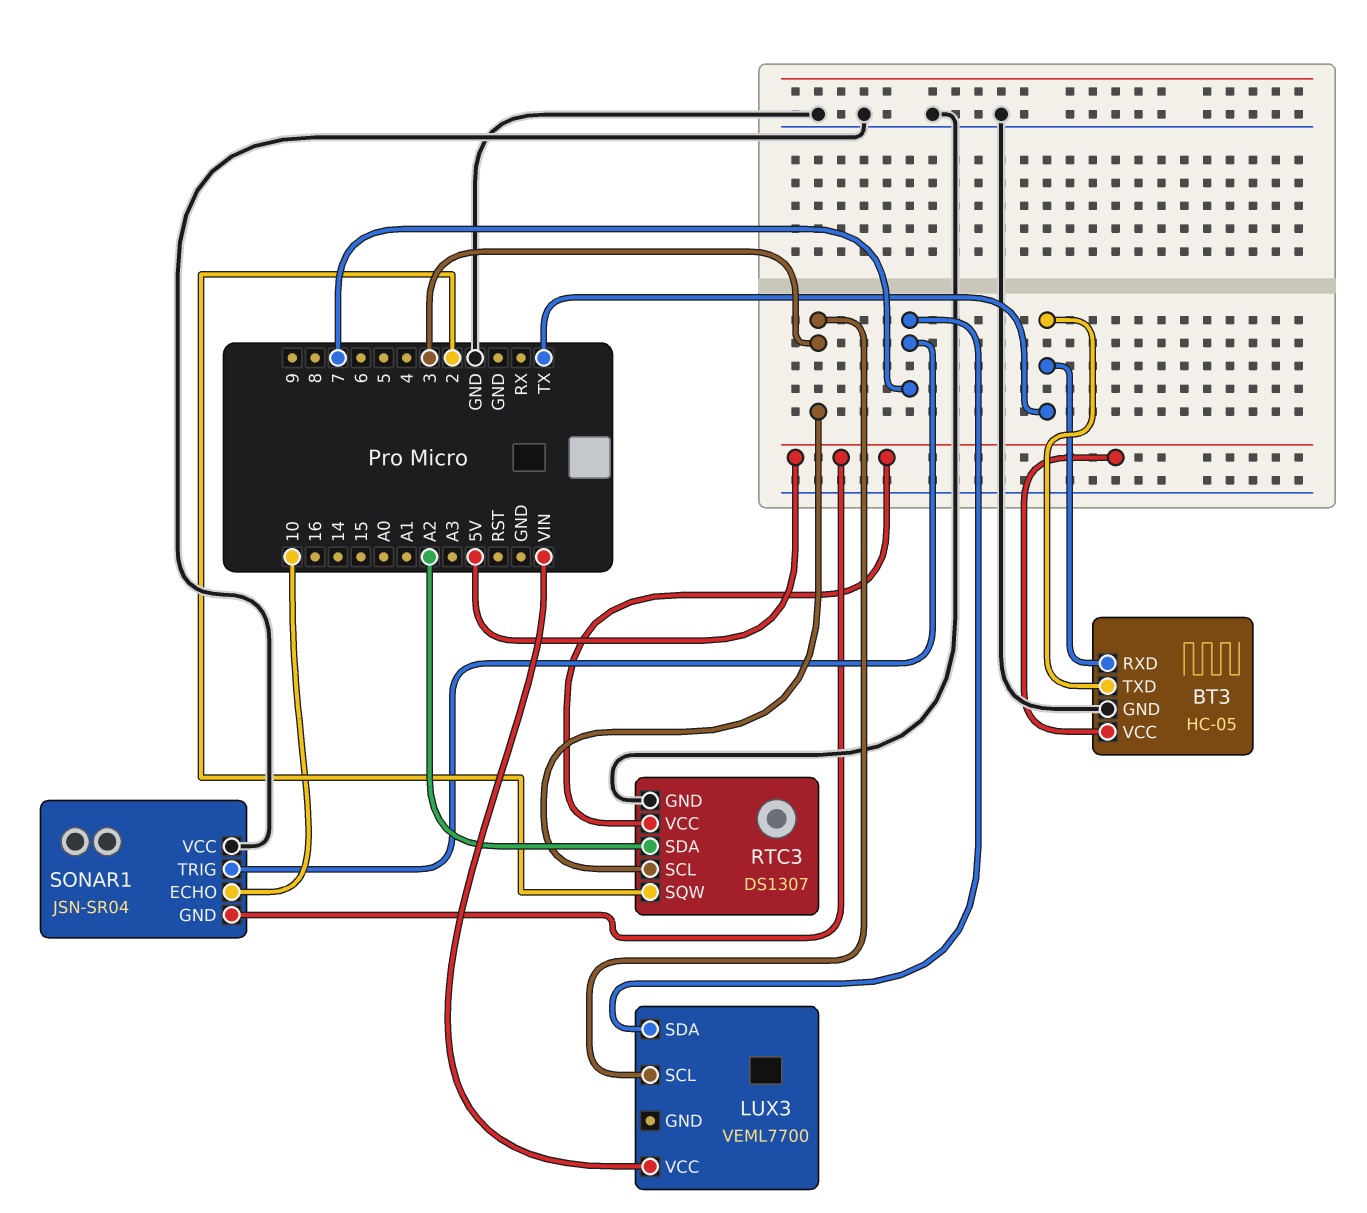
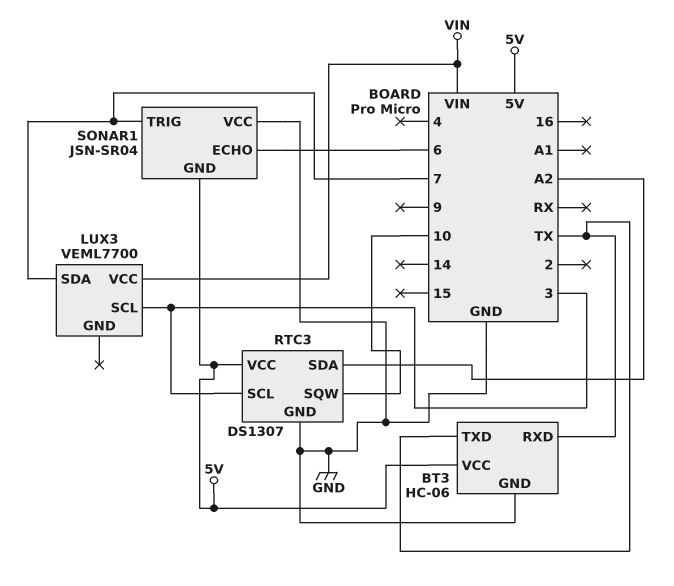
BT3: HC-05 -> HC-06
RTC3 pin SQW: 2 -> 10
SONAR1 pin ECHO: 10 -> 6

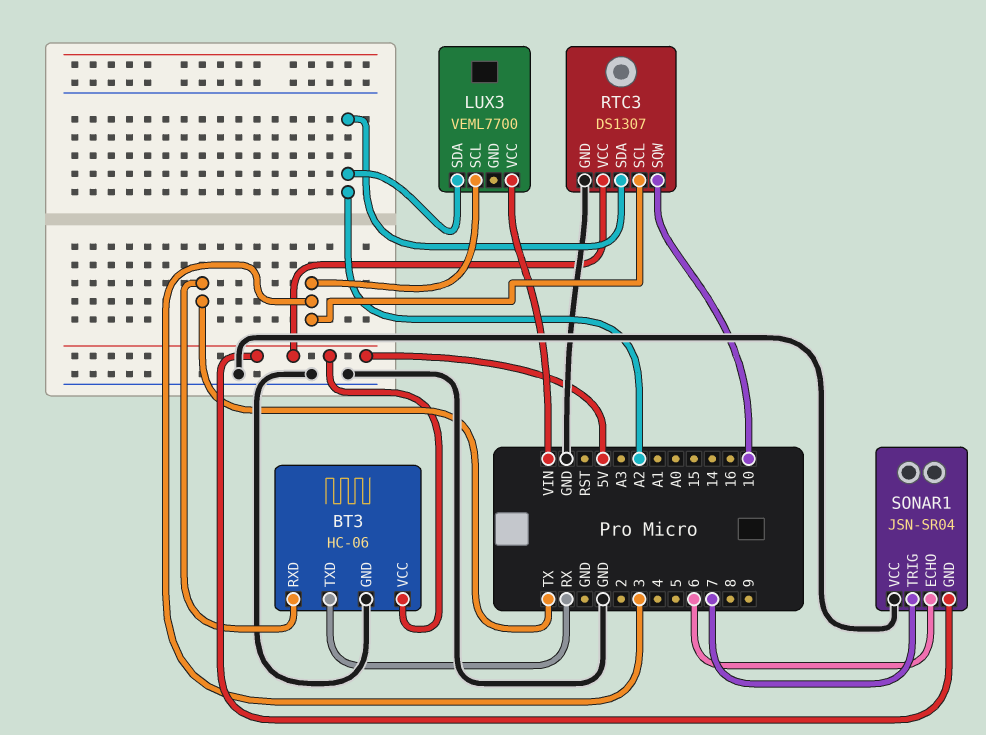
BT3 pin TXD: TX -> RX
LUX3 pin SDA: 7 -> A2

